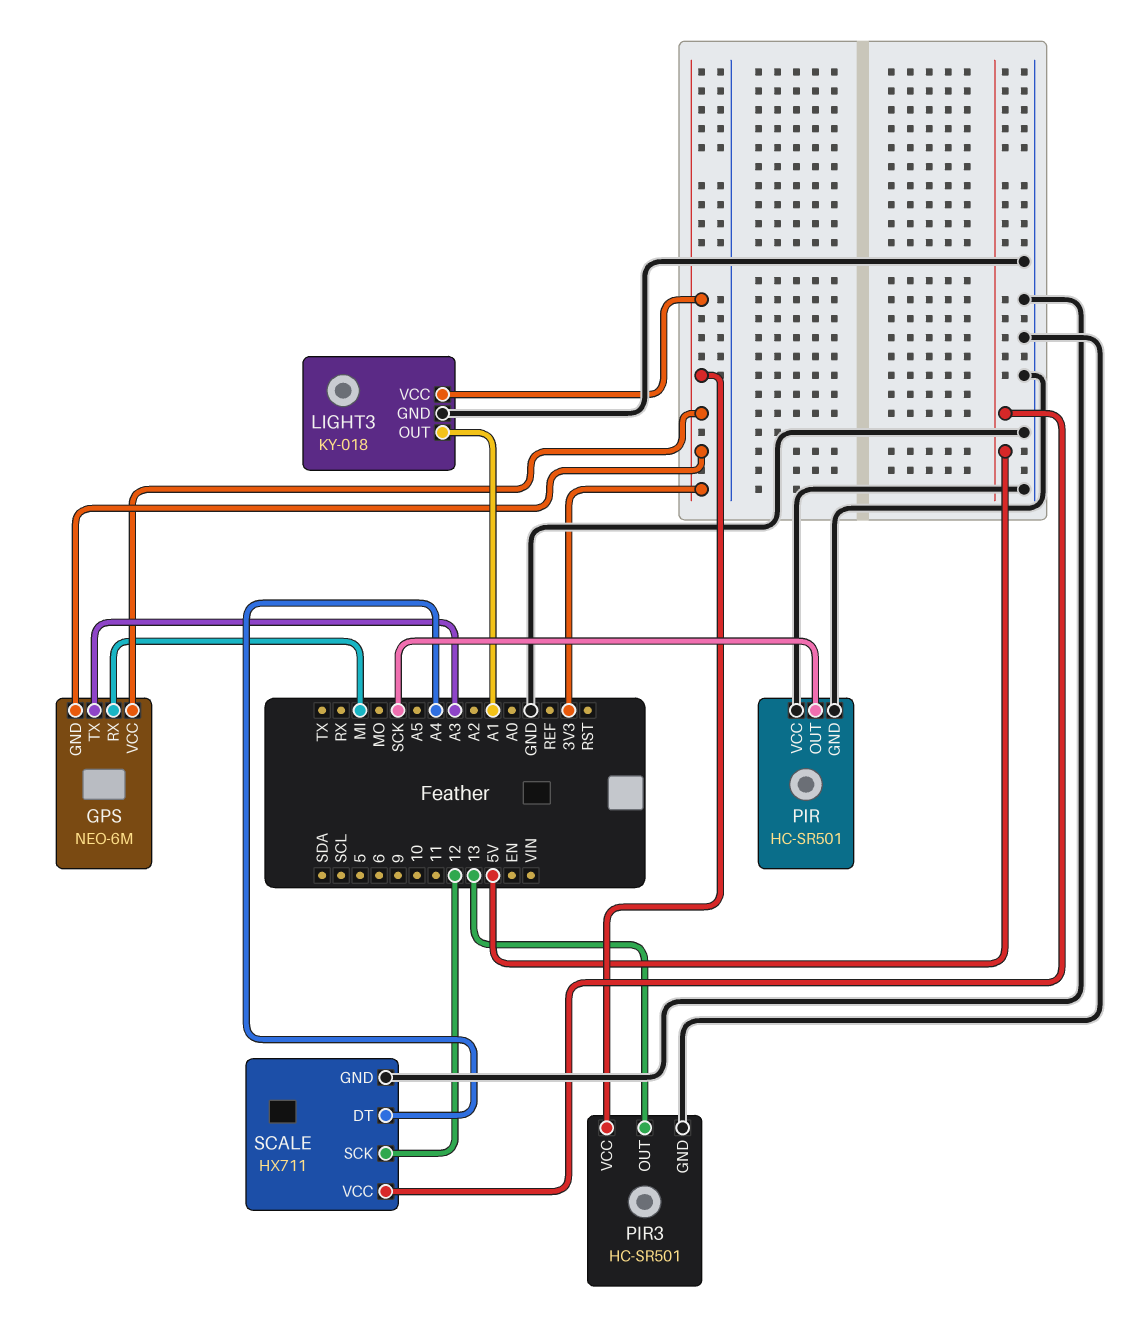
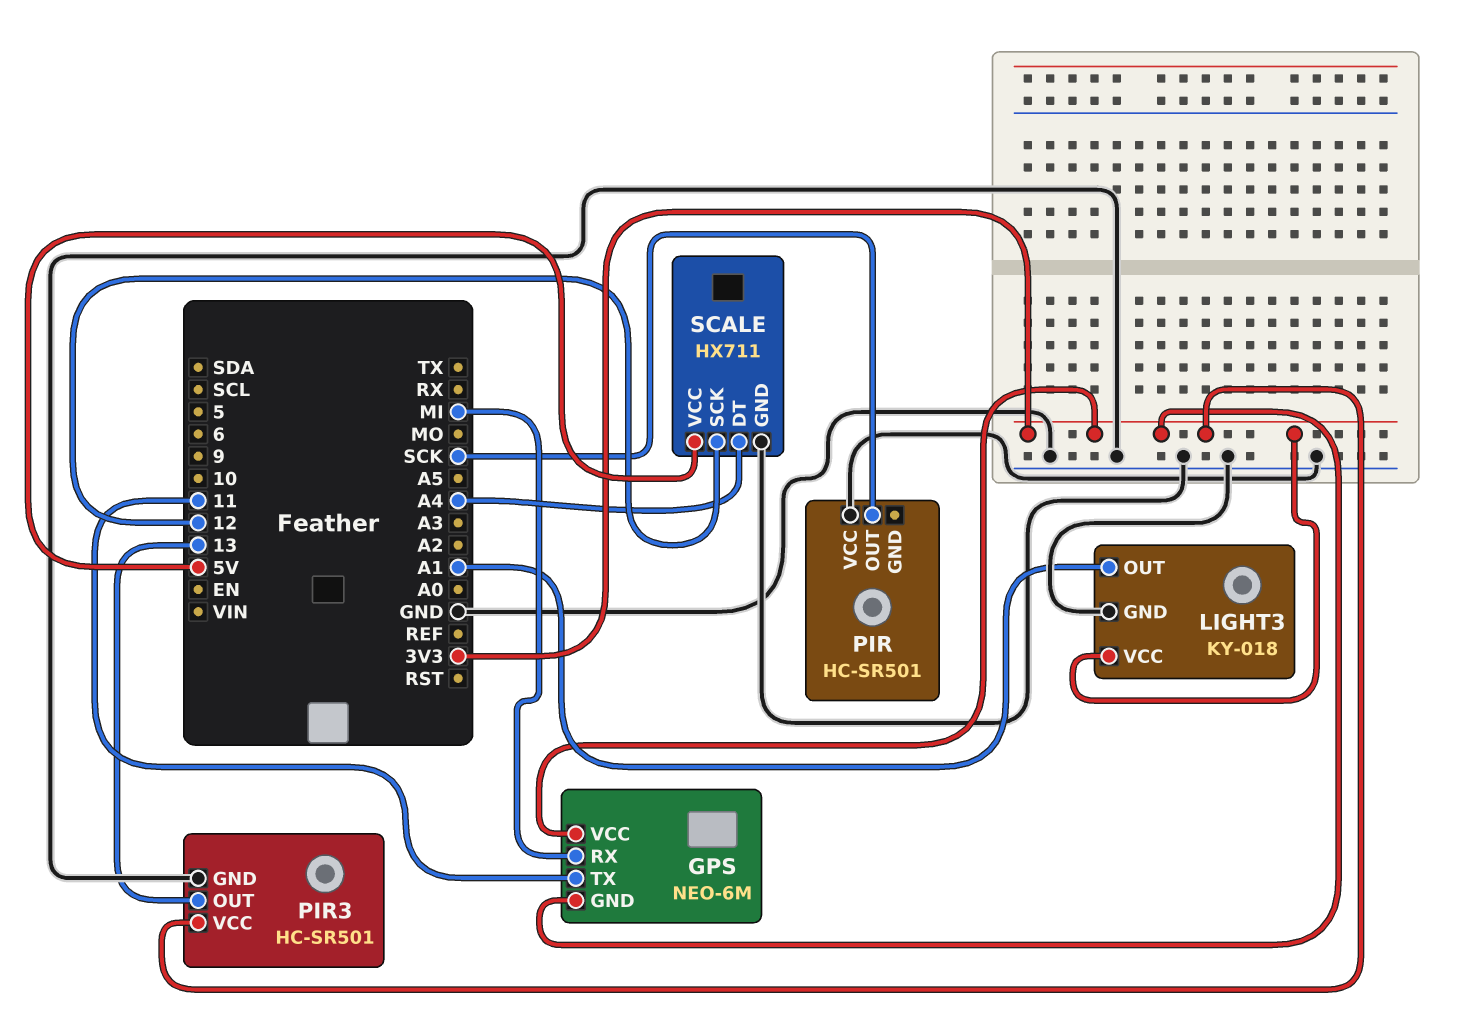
GPS pin TX: A3 -> 11
PIR pin GND: GND -> none

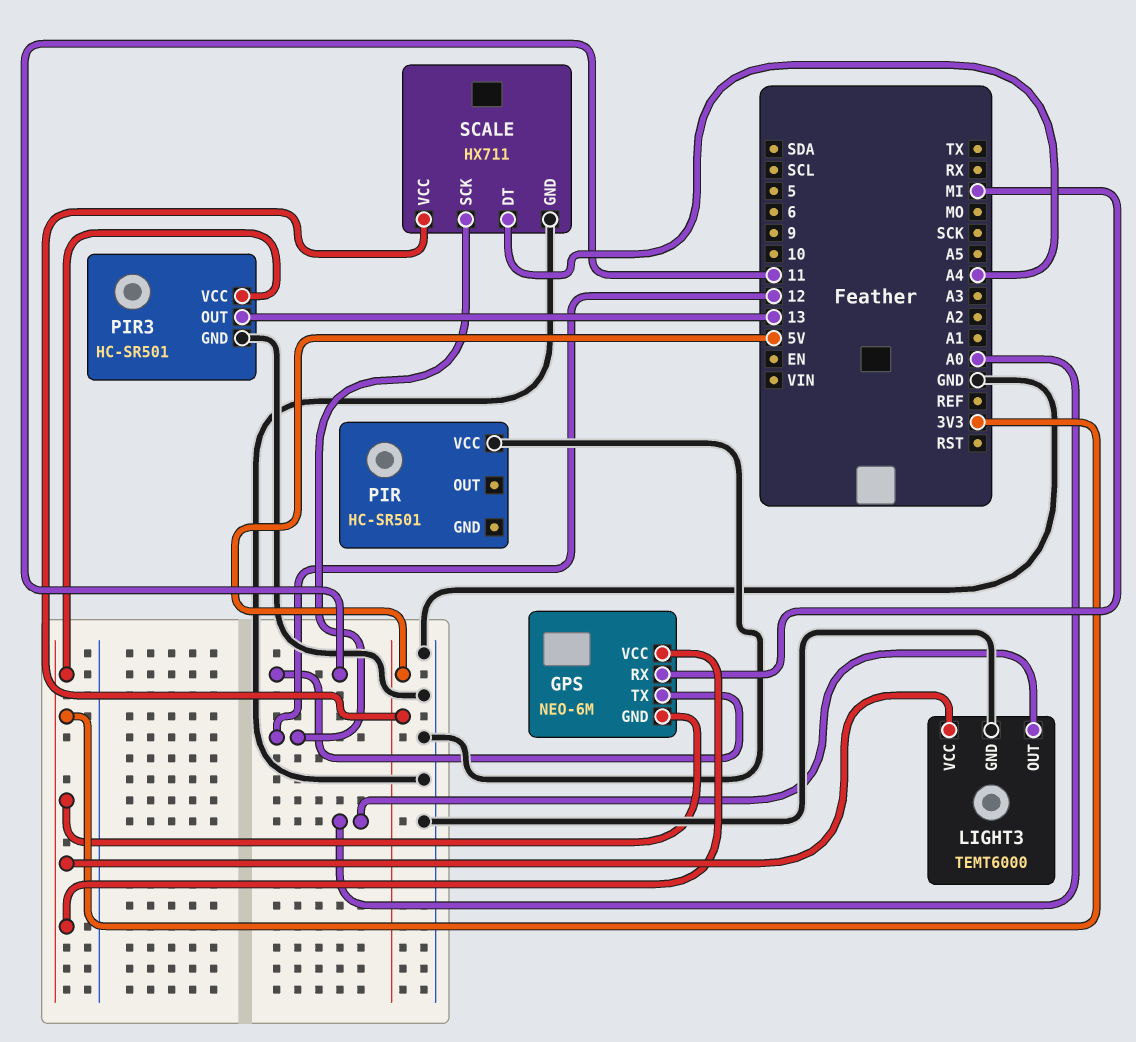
LIGHT3: KY-018 -> TEMT6000
LIGHT3 pin OUT: A1 -> A0
PIR pin OUT: SCK -> none

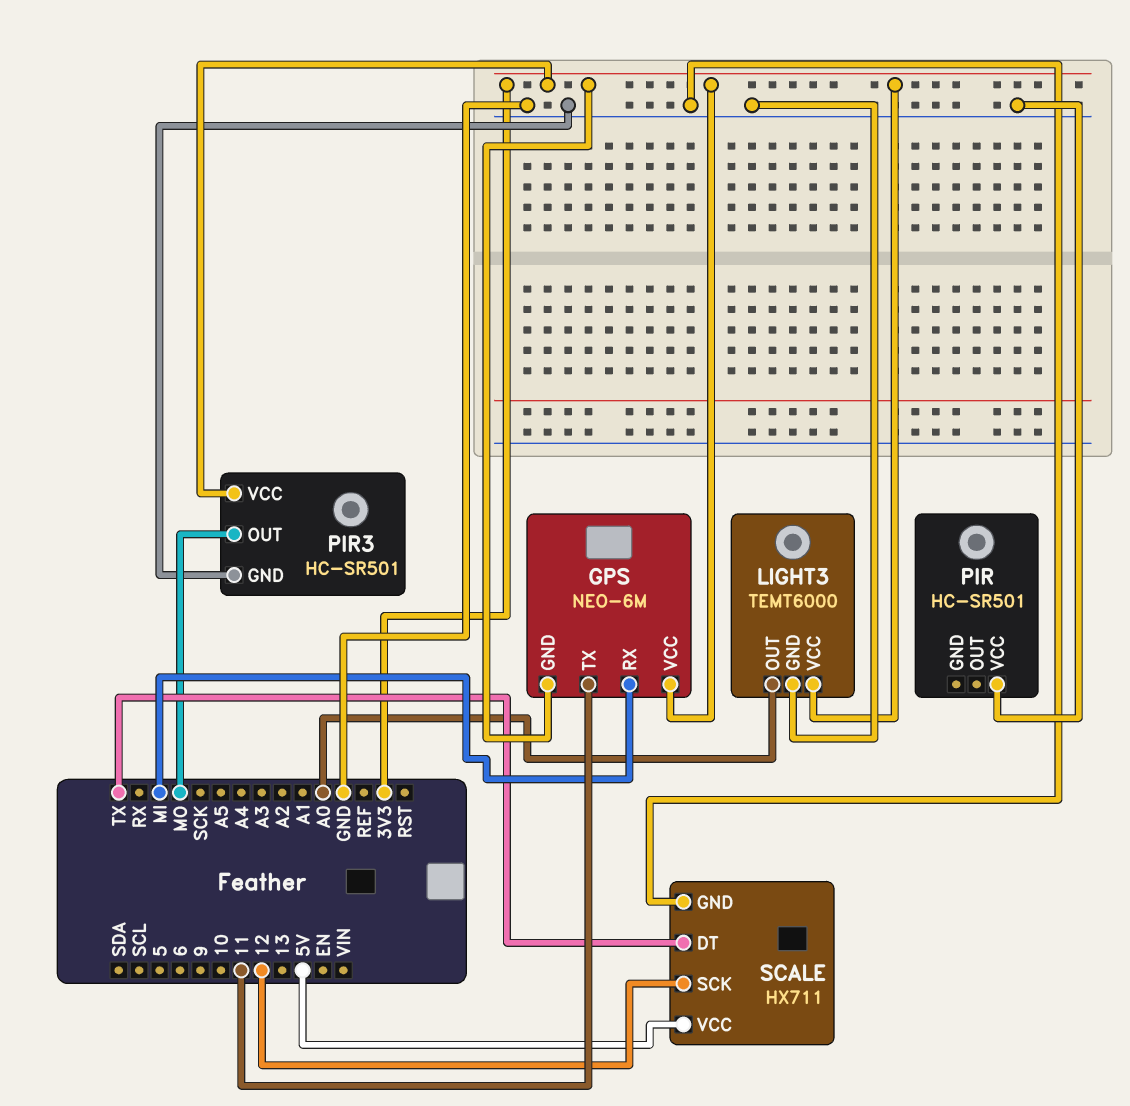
PIR3 pin OUT: 13 -> MO
SCALE pin DT: A4 -> TX

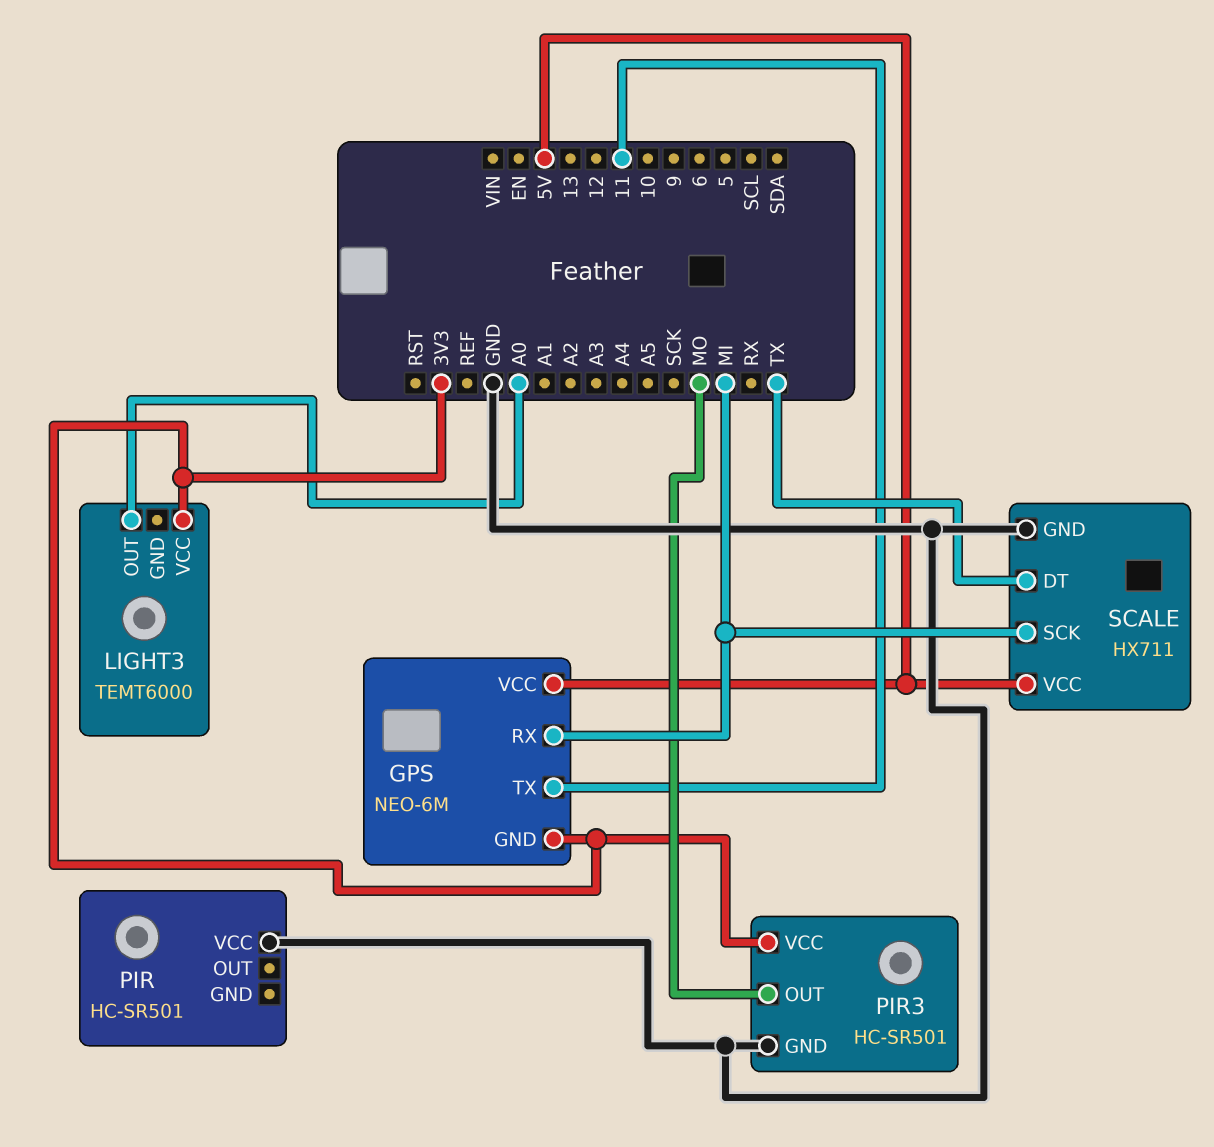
GPS pin VCC: 3V3 -> 5V
LIGHT3 pin GND: GND -> none
SCALE pin SCK: 12 -> MI

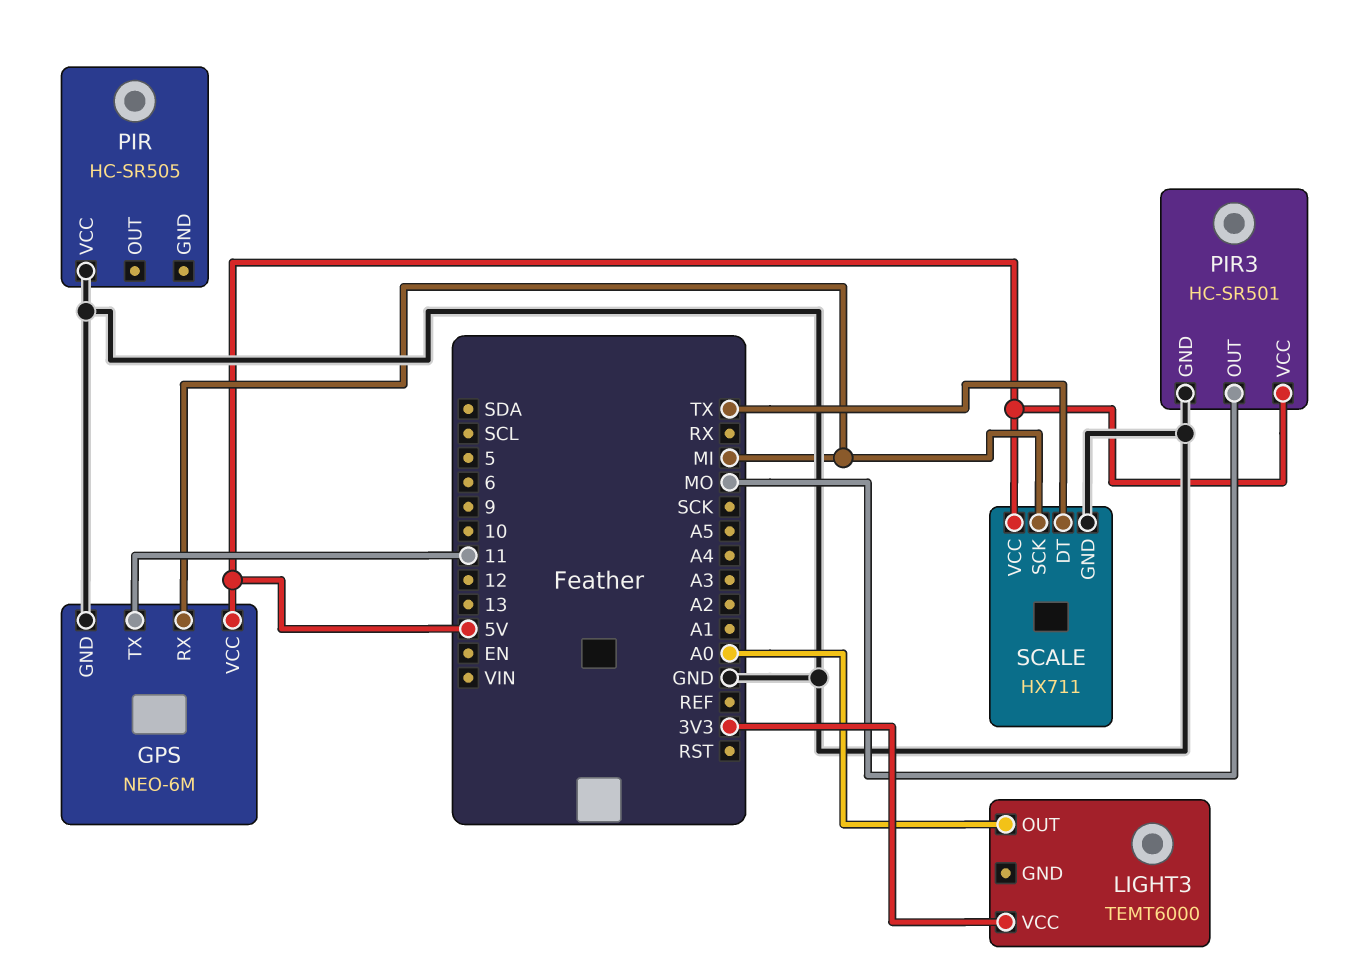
GPS pin GND: 3V3 -> GND
PIR: HC-SR501 -> HC-SR505
PIR3 pin VCC: 3V3 -> 5V

